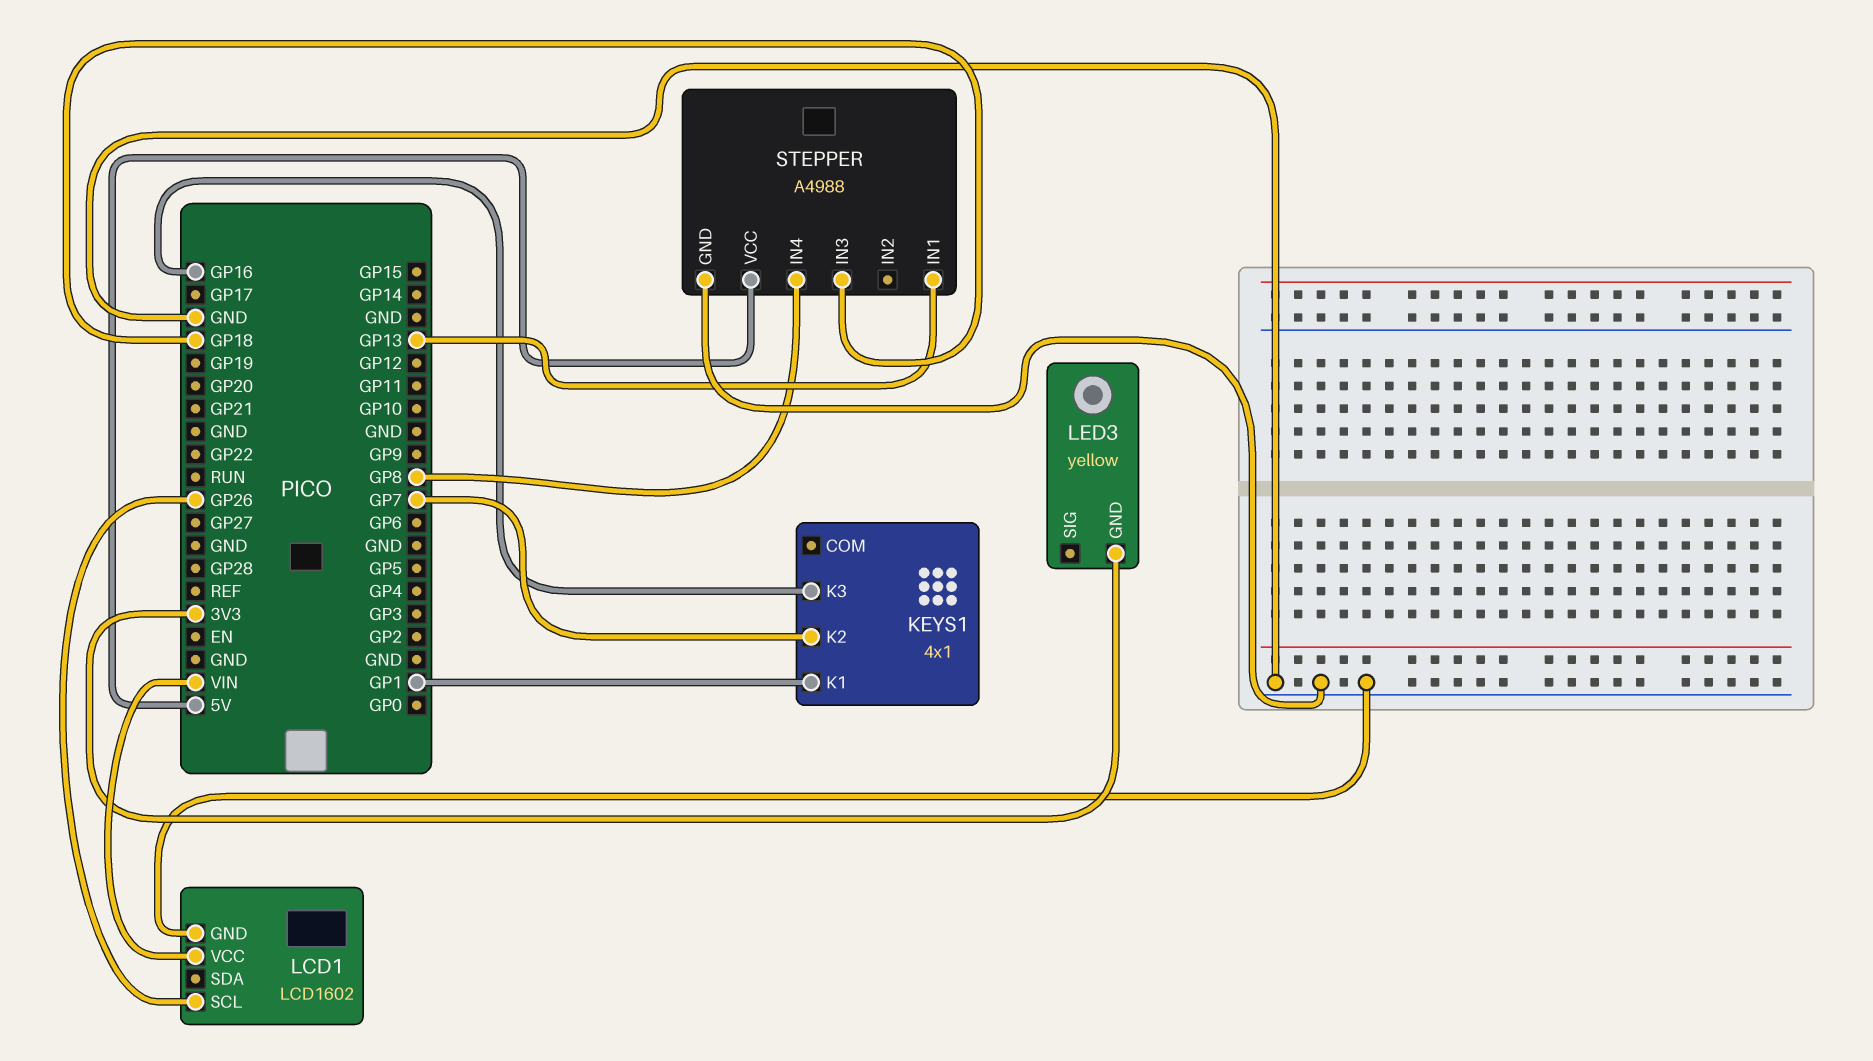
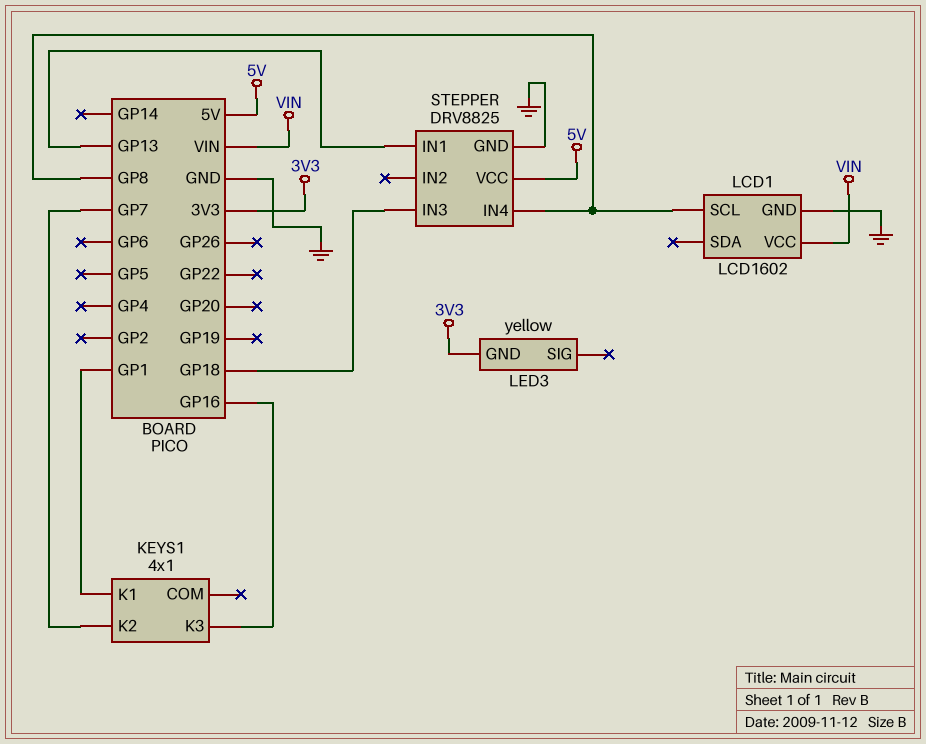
LCD1 pin SCL: GP26 -> GP8
STEPPER: A4988 -> DRV8825

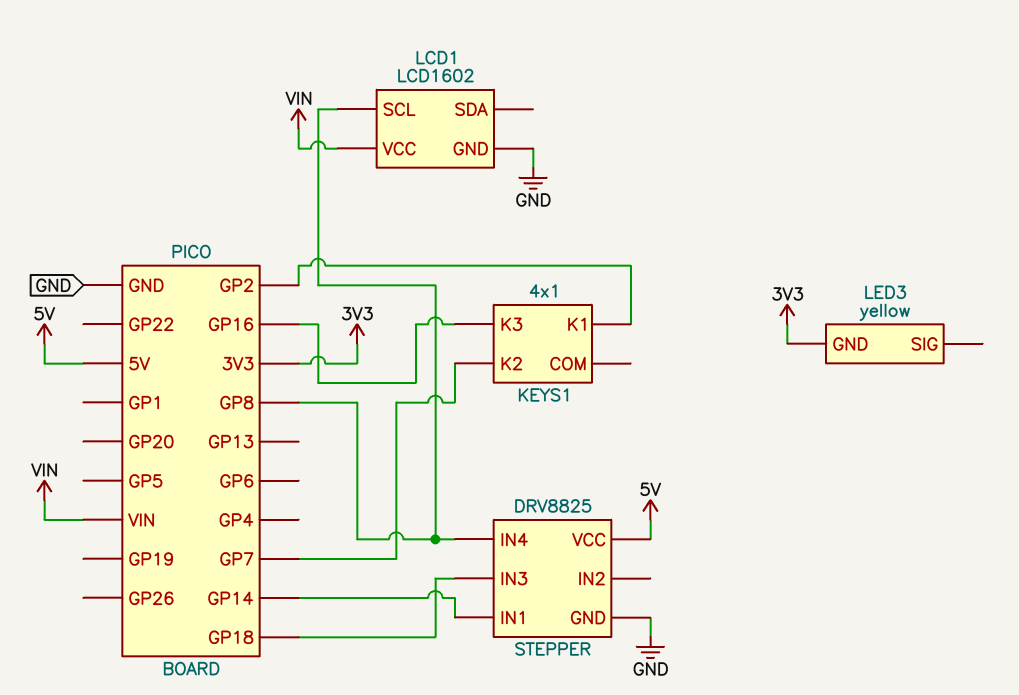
KEYS1 pin K1: GP1 -> GP2
STEPPER pin IN1: GP13 -> GP14

